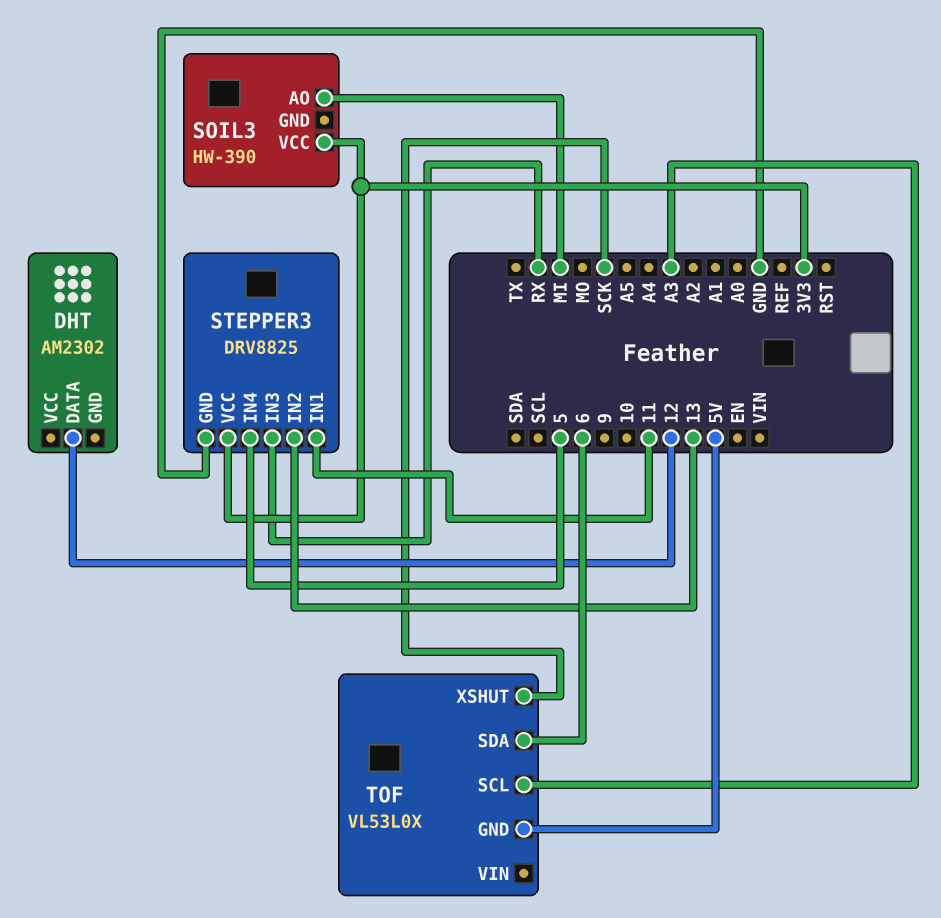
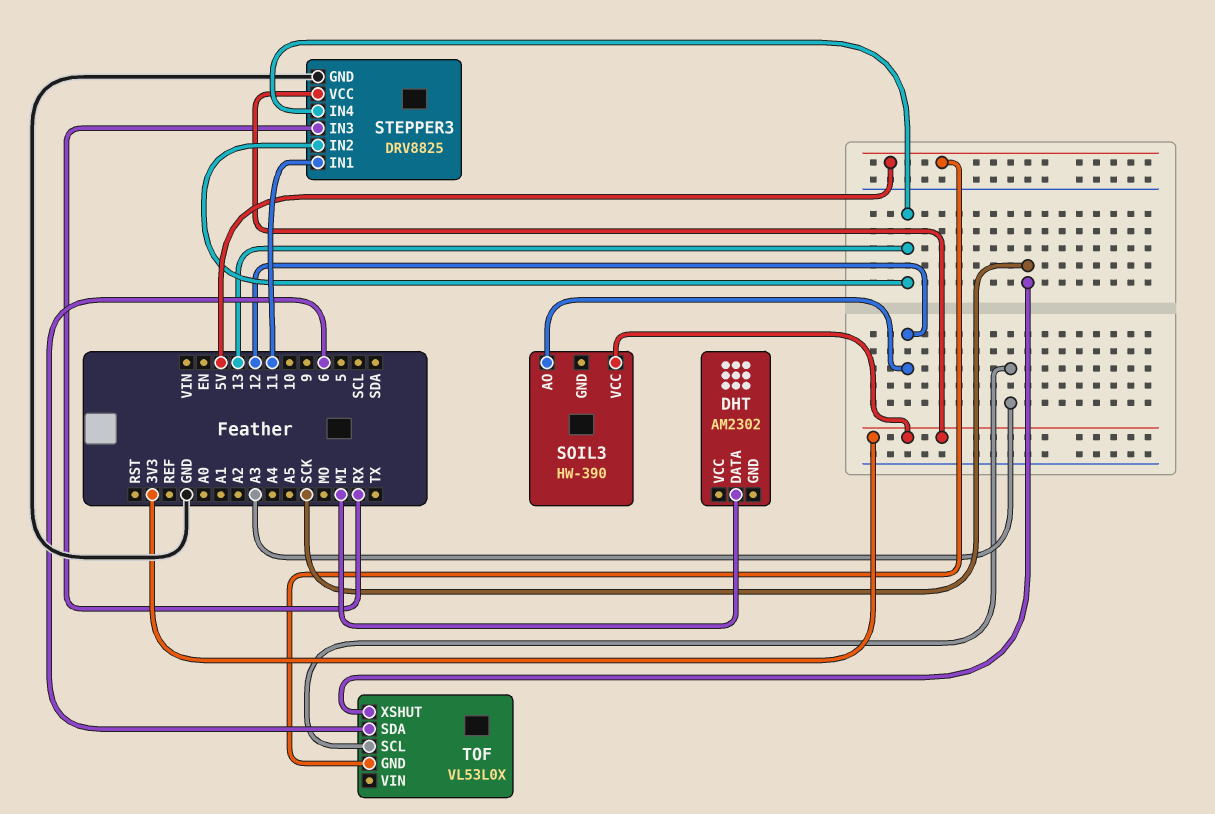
DHT pin DATA: 12 -> MI
SOIL3 pin AO: MI -> 12
STEPPER3 pin IN4: 5 -> 13

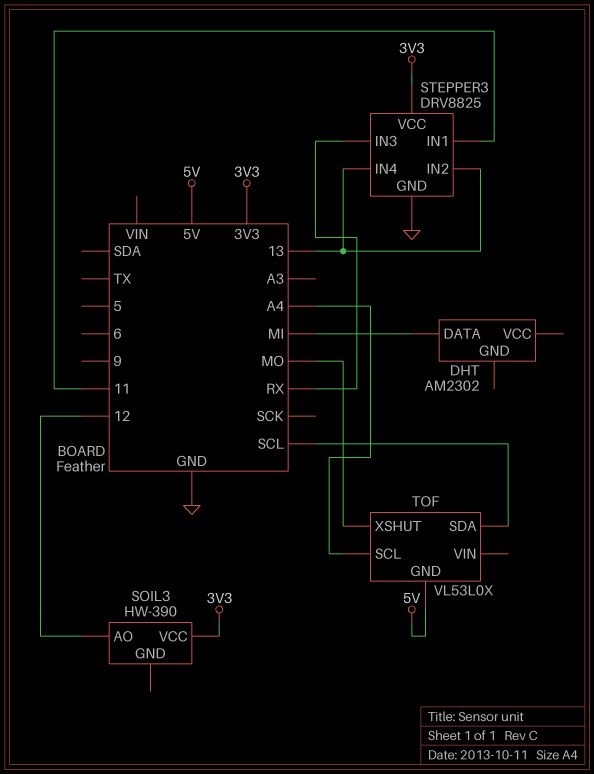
TOF pin SCL: A3 -> A4
TOF pin SDA: 6 -> SCL
TOF pin XSHUT: SCK -> MO

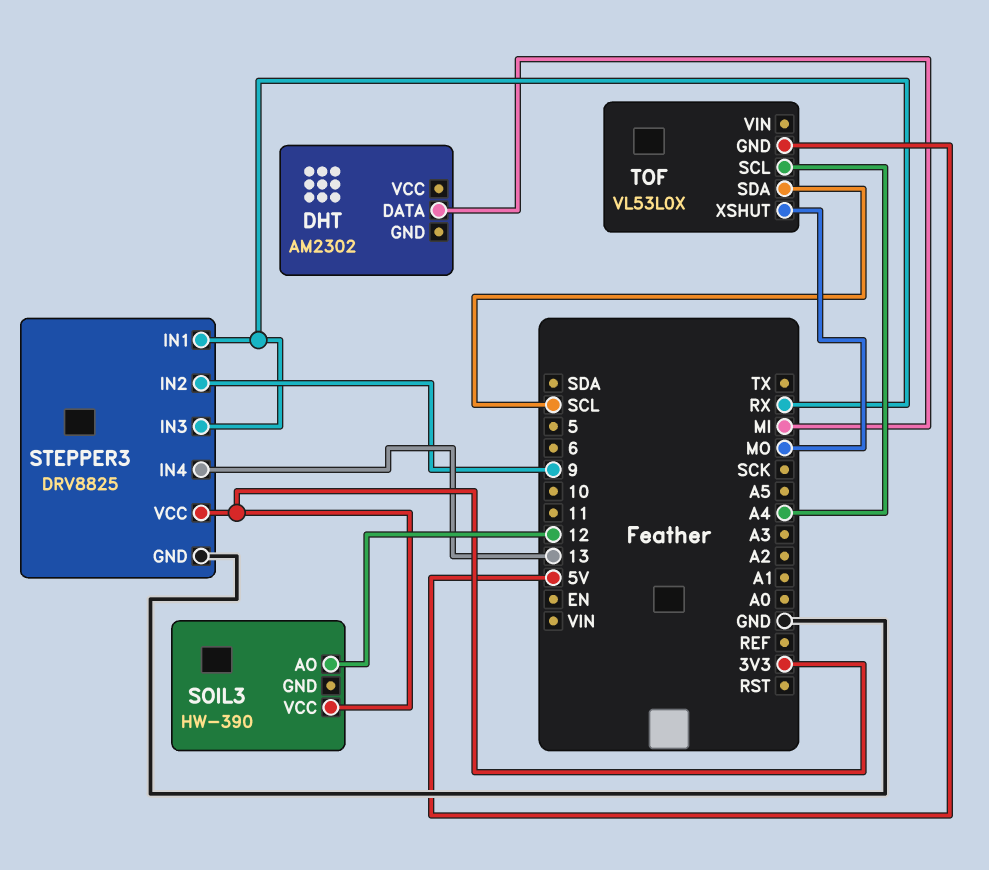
STEPPER3 pin IN1: 11 -> RX
STEPPER3 pin IN2: 13 -> 9

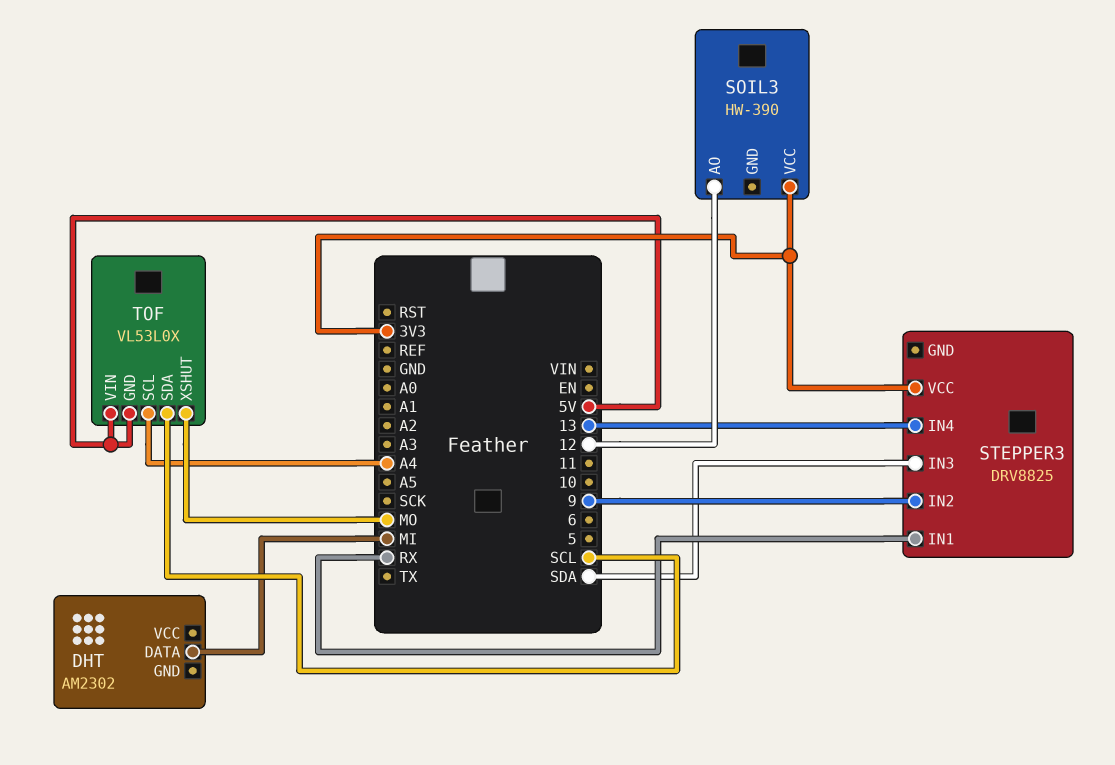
STEPPER3 pin GND: GND -> none
STEPPER3 pin IN3: RX -> SDA
TOF pin VIN: none -> 5V

